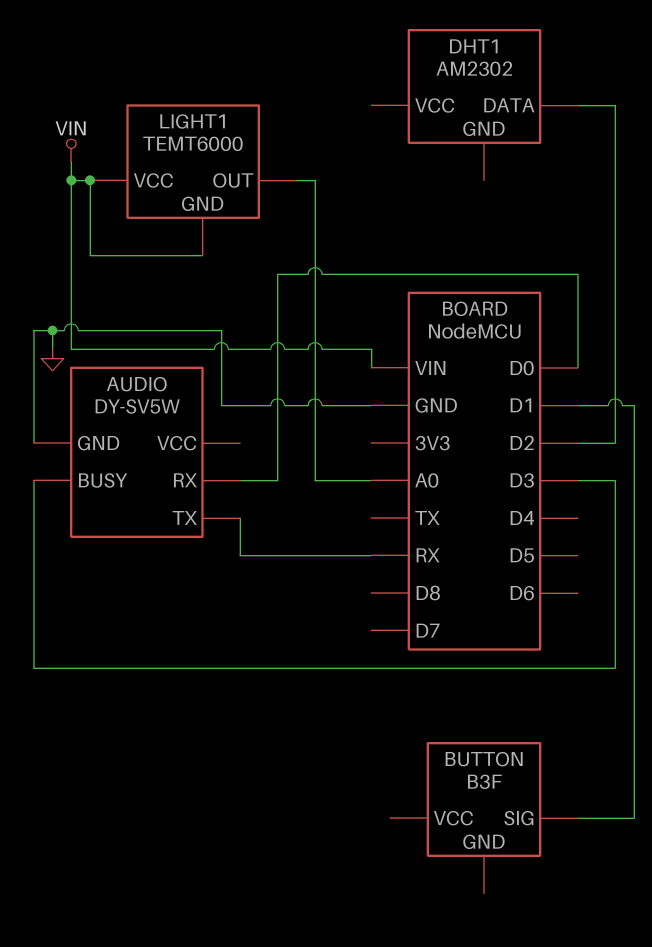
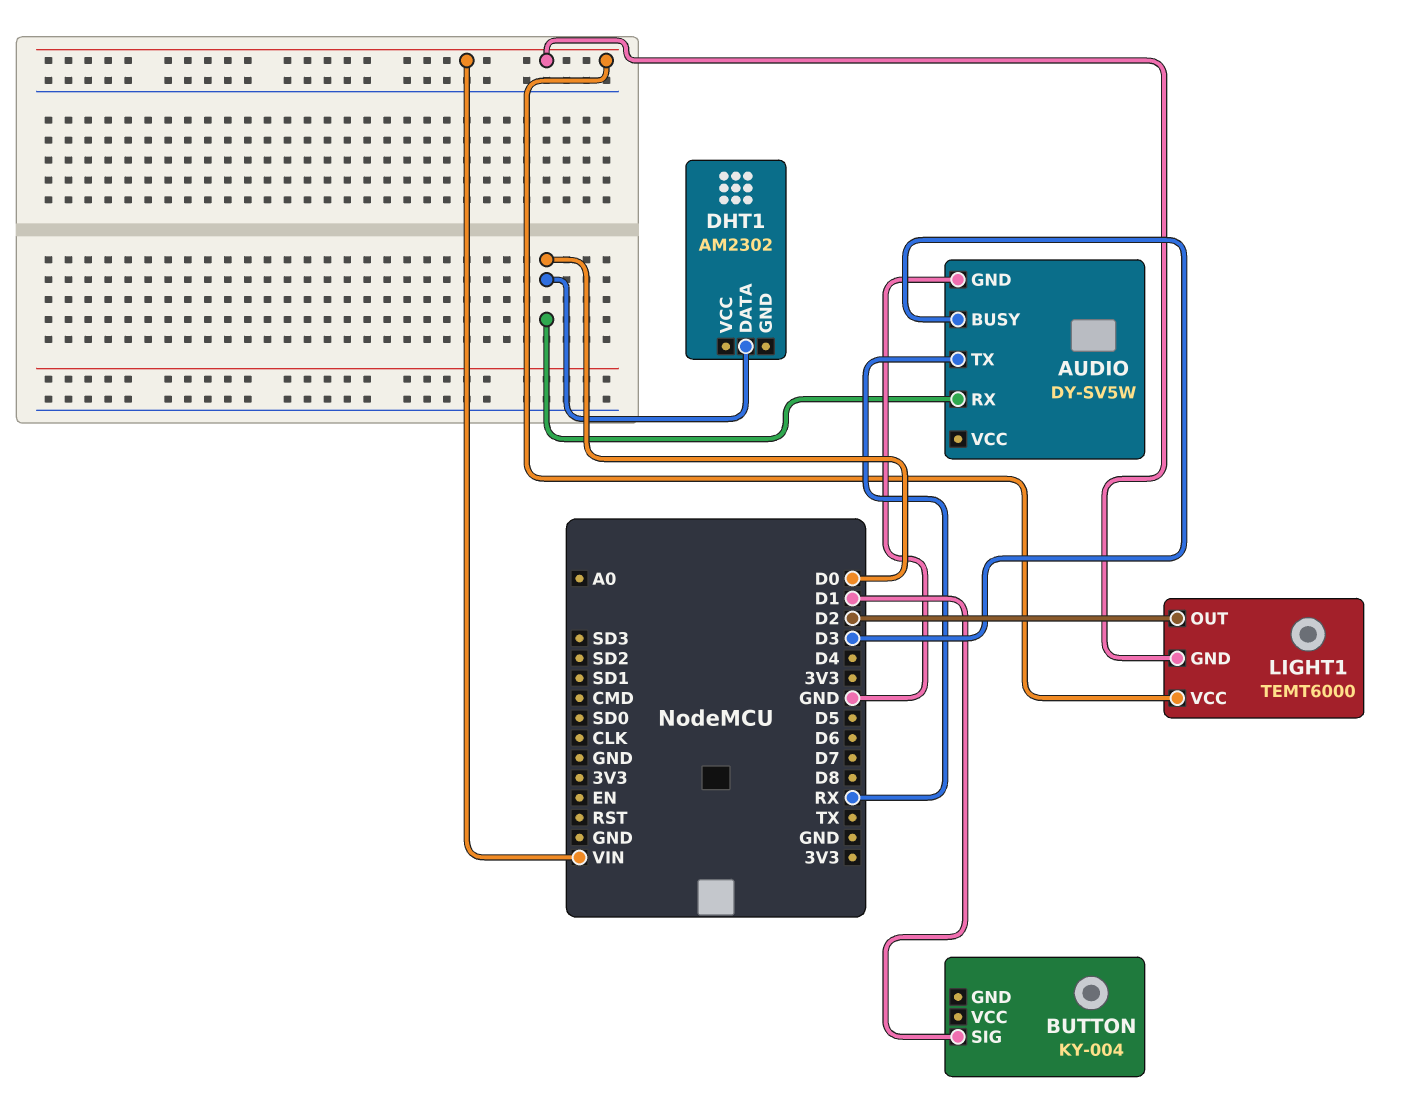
BUTTON: B3F -> KY-004
DHT1 pin DATA: D2 -> D0
LIGHT1 pin OUT: A0 -> D2

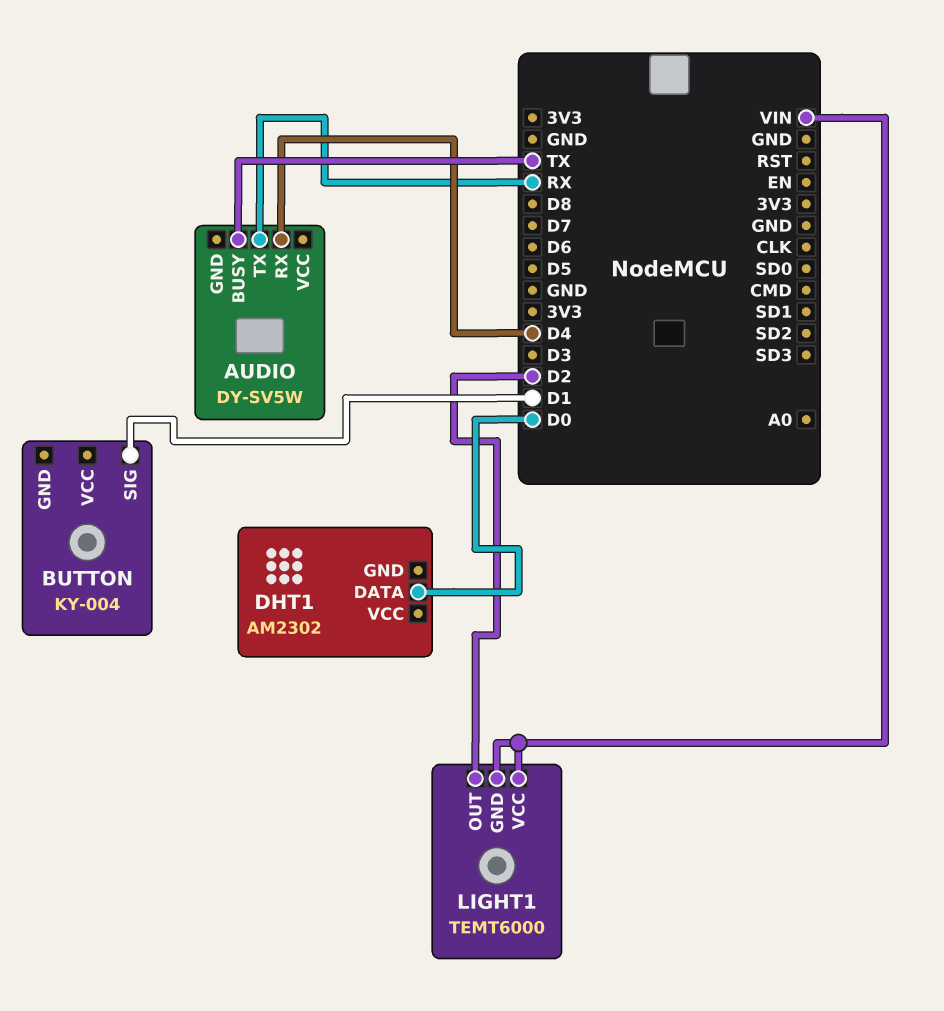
AUDIO pin BUSY: D3 -> TX
AUDIO pin GND: GND -> none
AUDIO pin RX: D0 -> D4

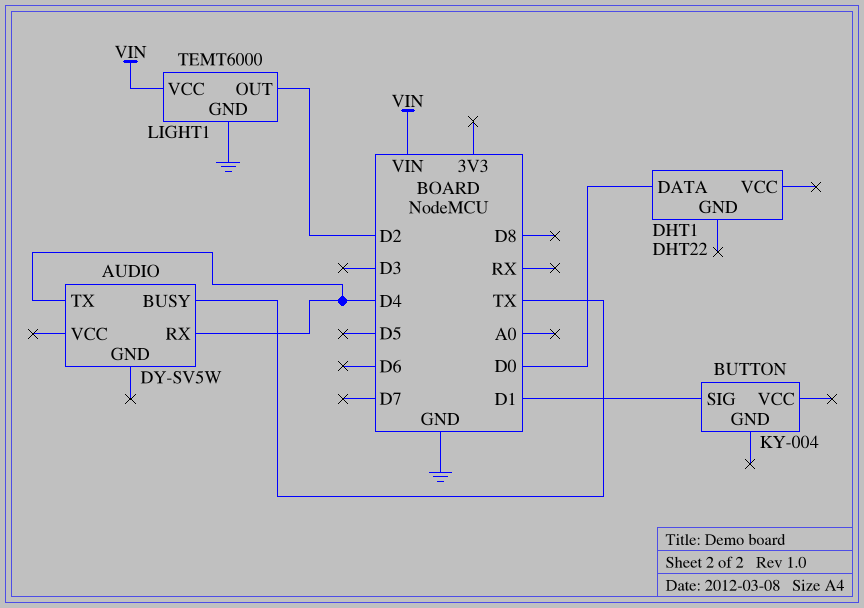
AUDIO pin TX: RX -> D4
DHT1: AM2302 -> DHT22
LIGHT1 pin GND: VIN -> GND

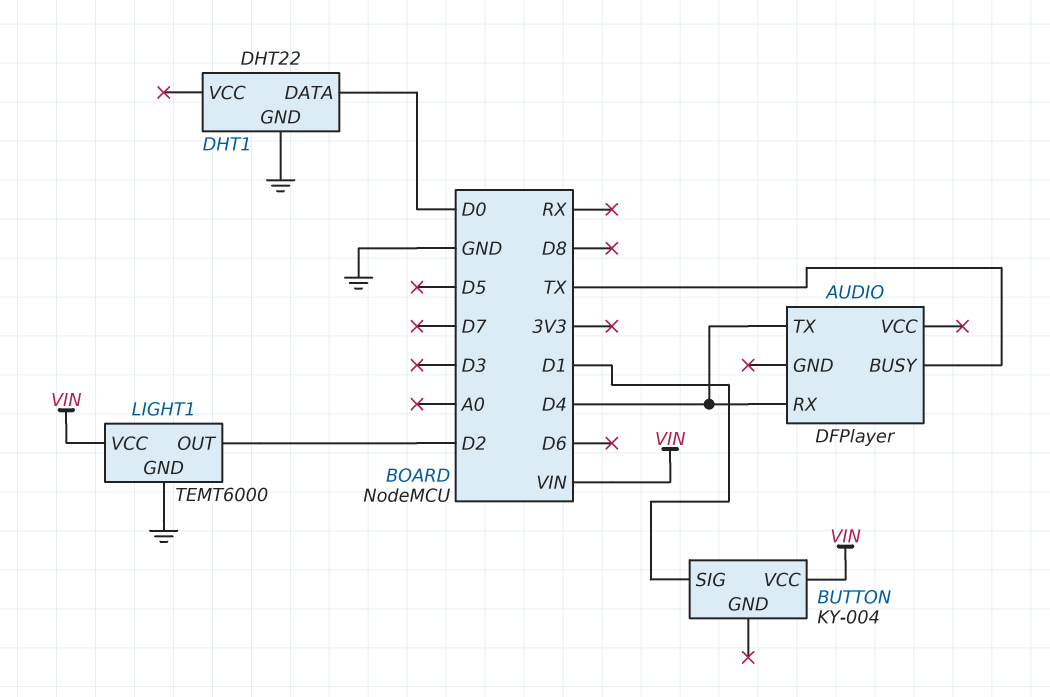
AUDIO: DY-SV5W -> DFPlayer
BUTTON pin VCC: none -> VIN
DHT1 pin GND: none -> GND

